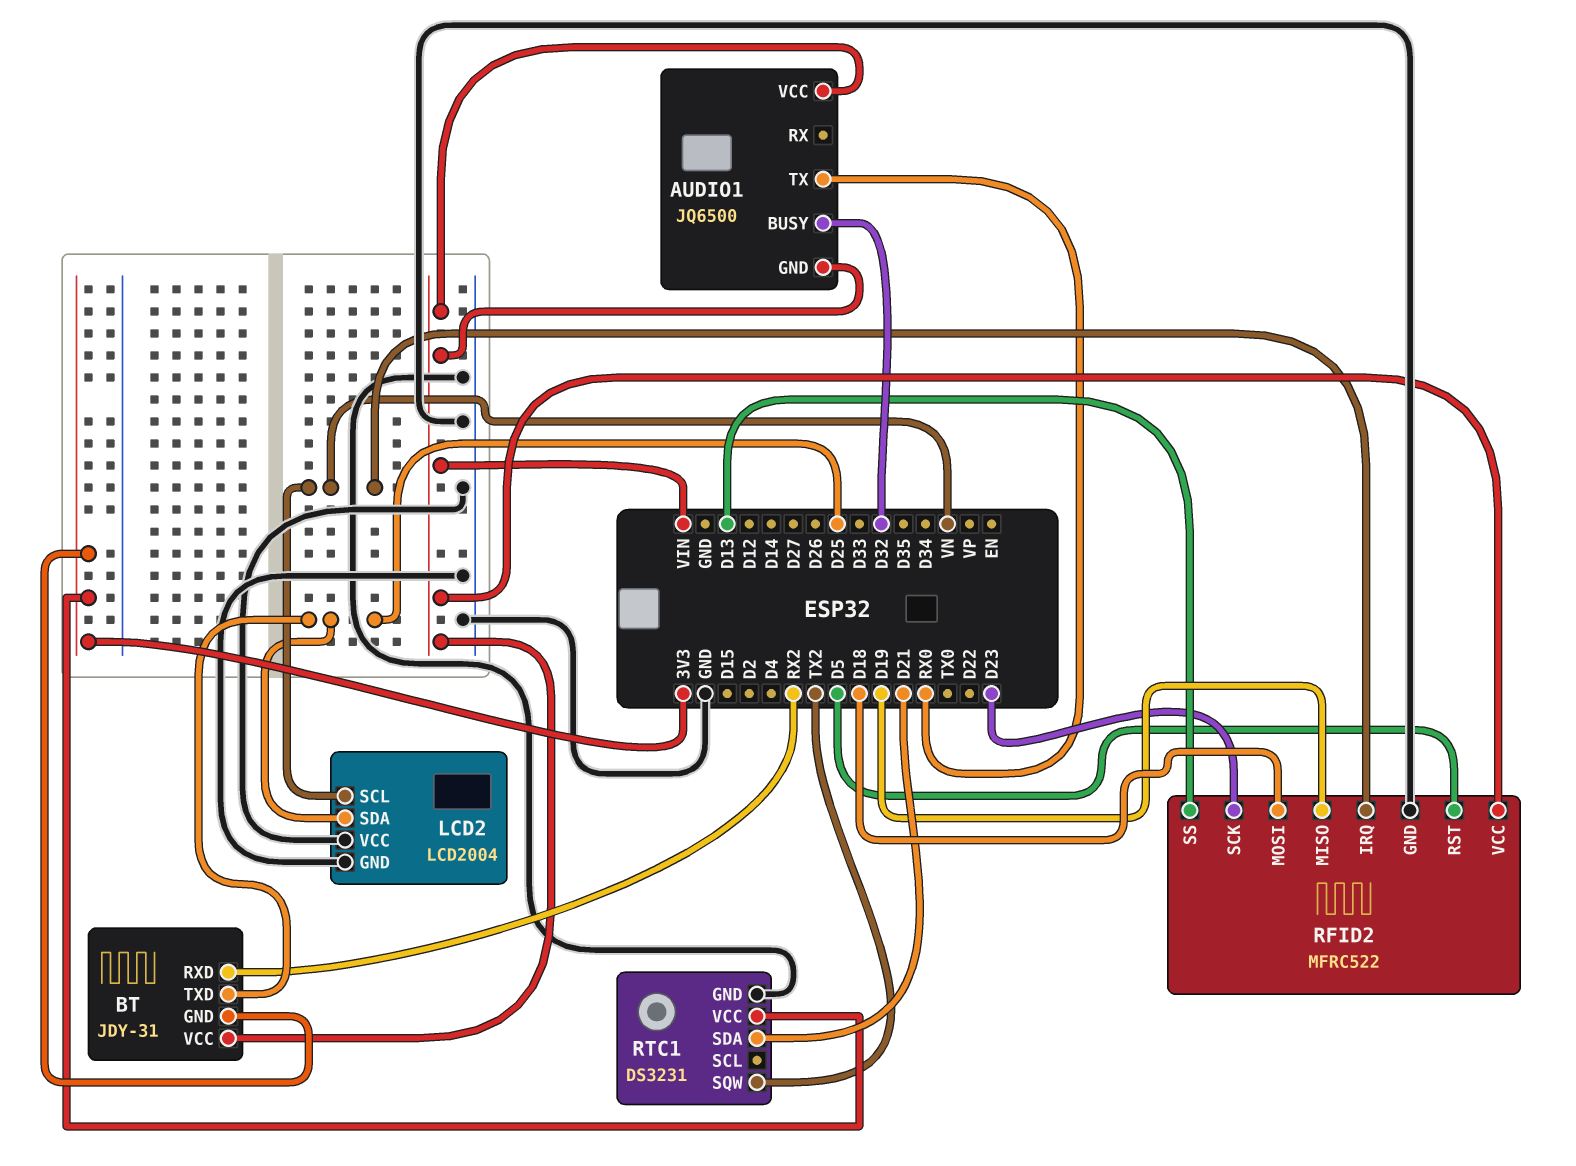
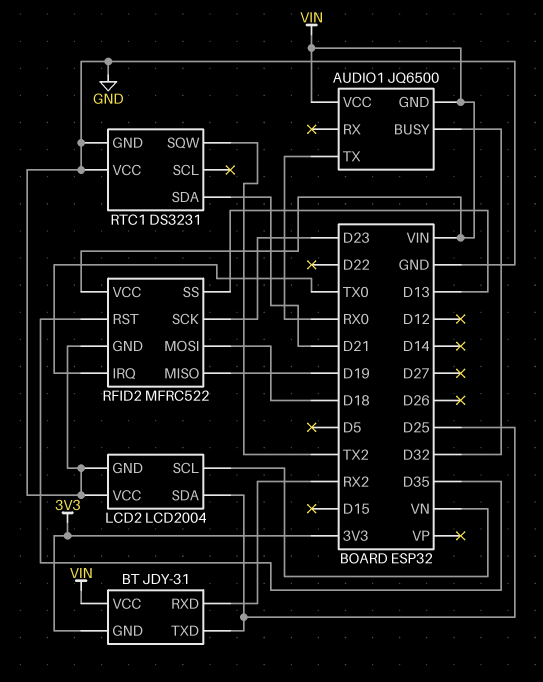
RFID2 pin IRQ: VN -> TX0
RFID2 pin RST: D5 -> D35
RTC1 pin VCC: 3V3 -> GND

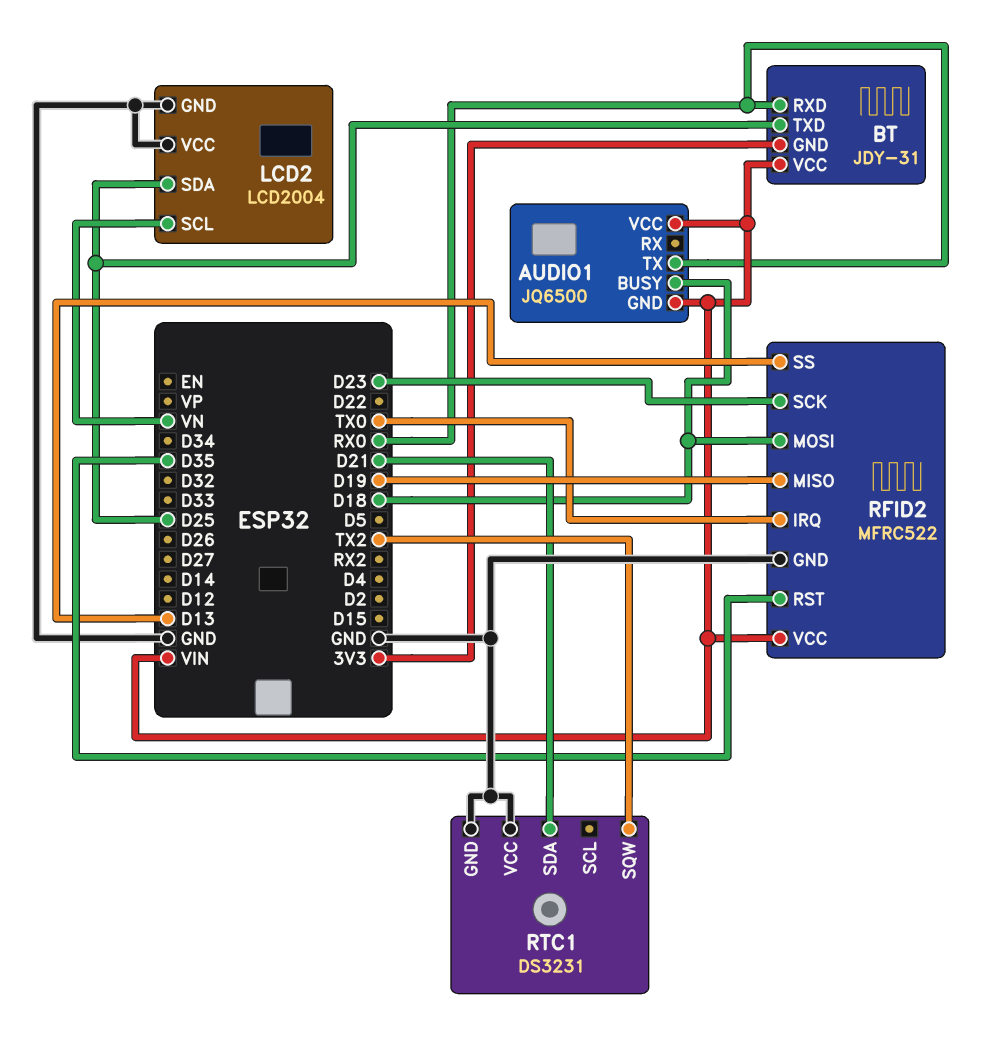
AUDIO1 pin BUSY: D32 -> D18
BT pin RXD: RX2 -> RX0

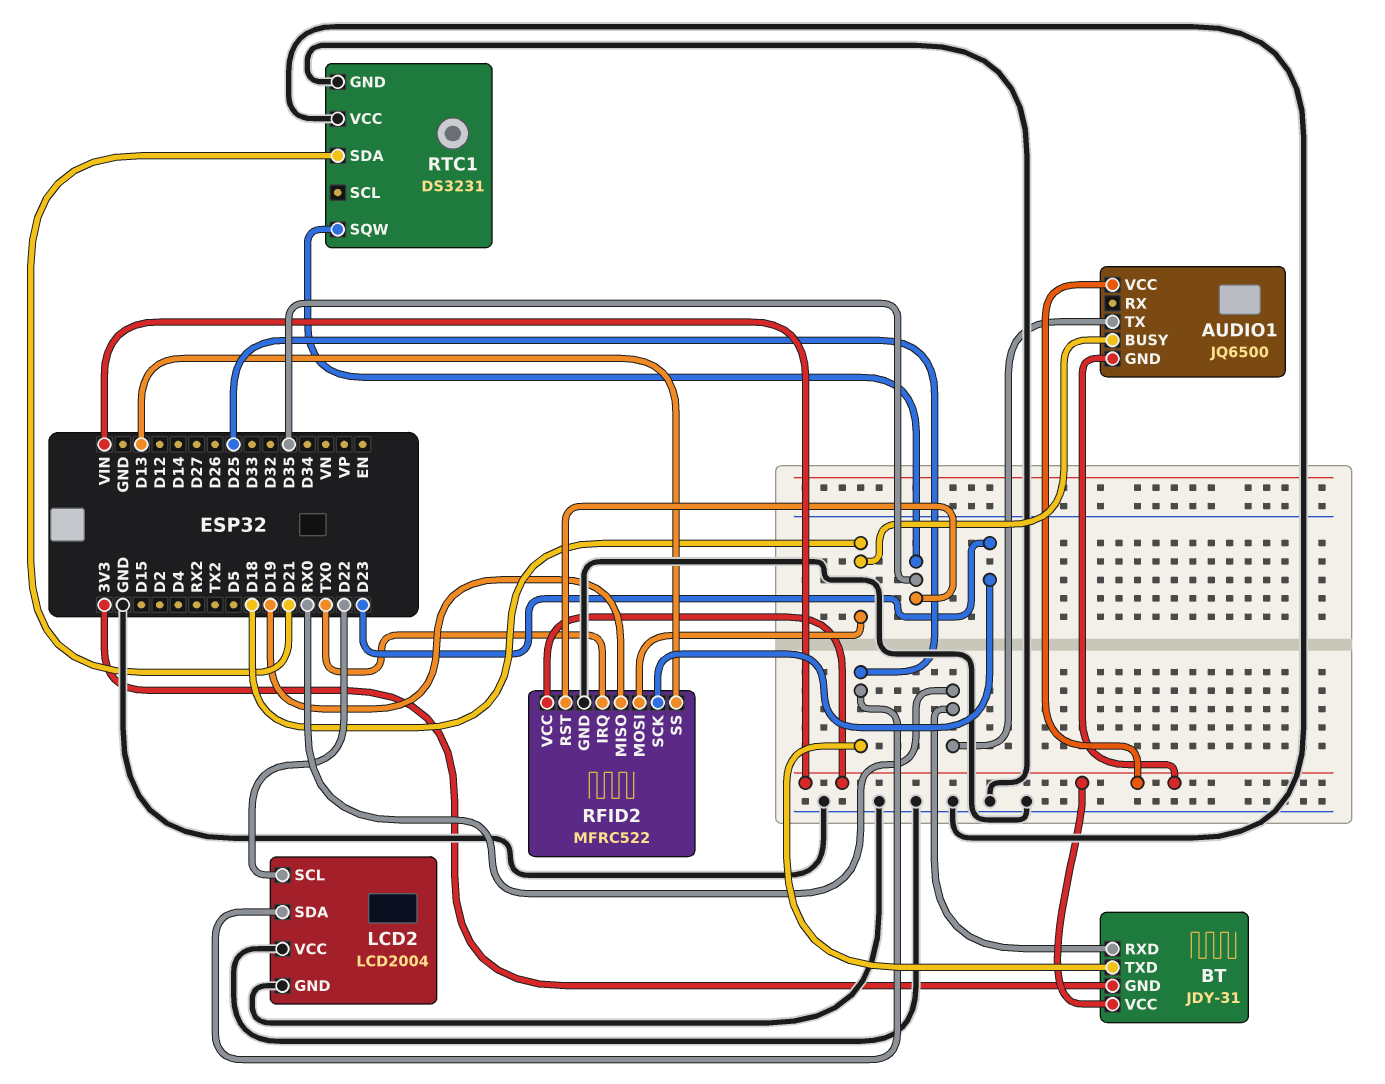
LCD2 pin SCL: VN -> D22
RTC1 pin SQW: TX2 -> D35

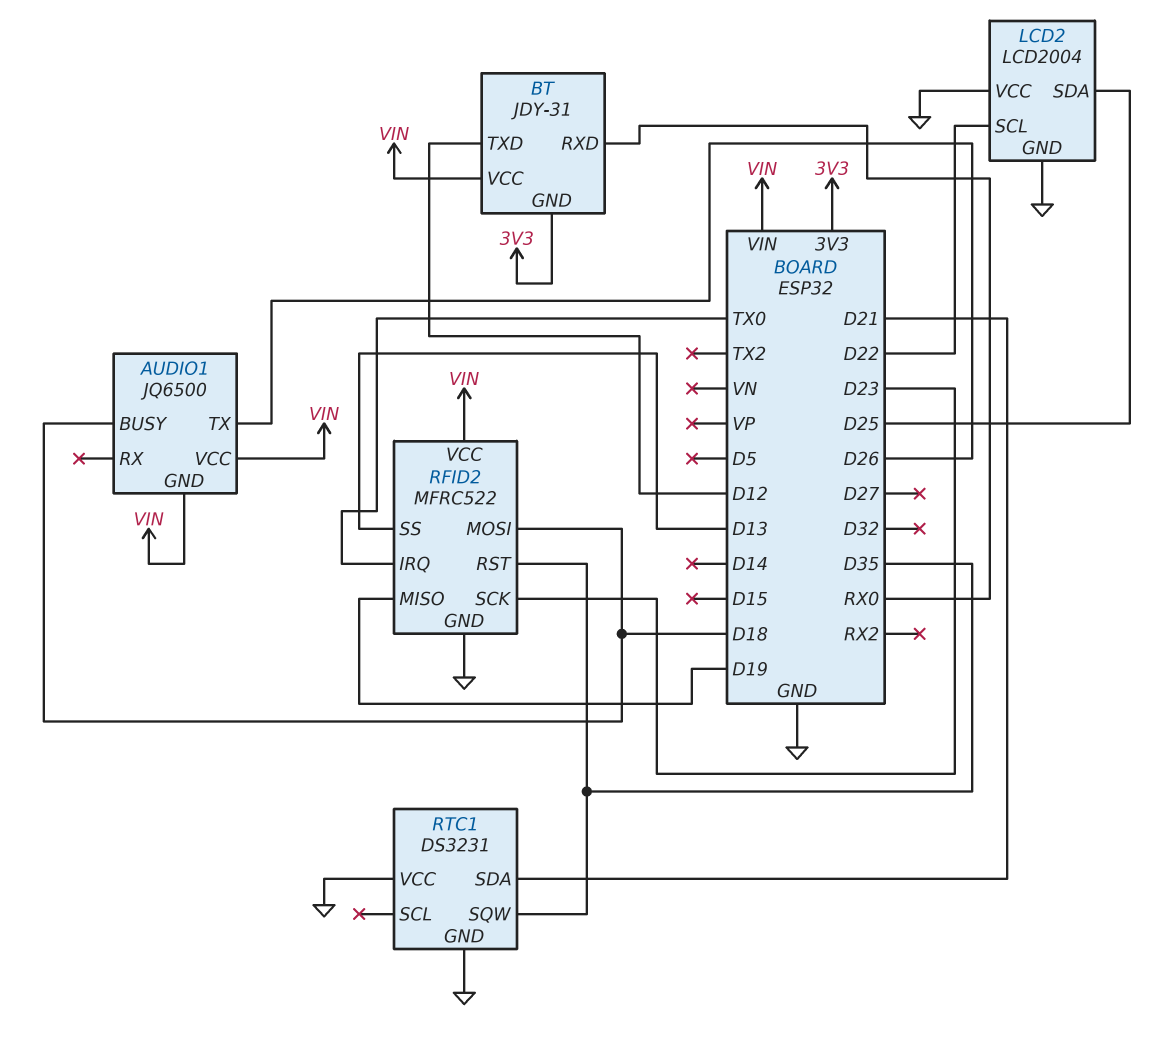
AUDIO1 pin TX: RX0 -> D26
BT pin TXD: D25 -> D12

